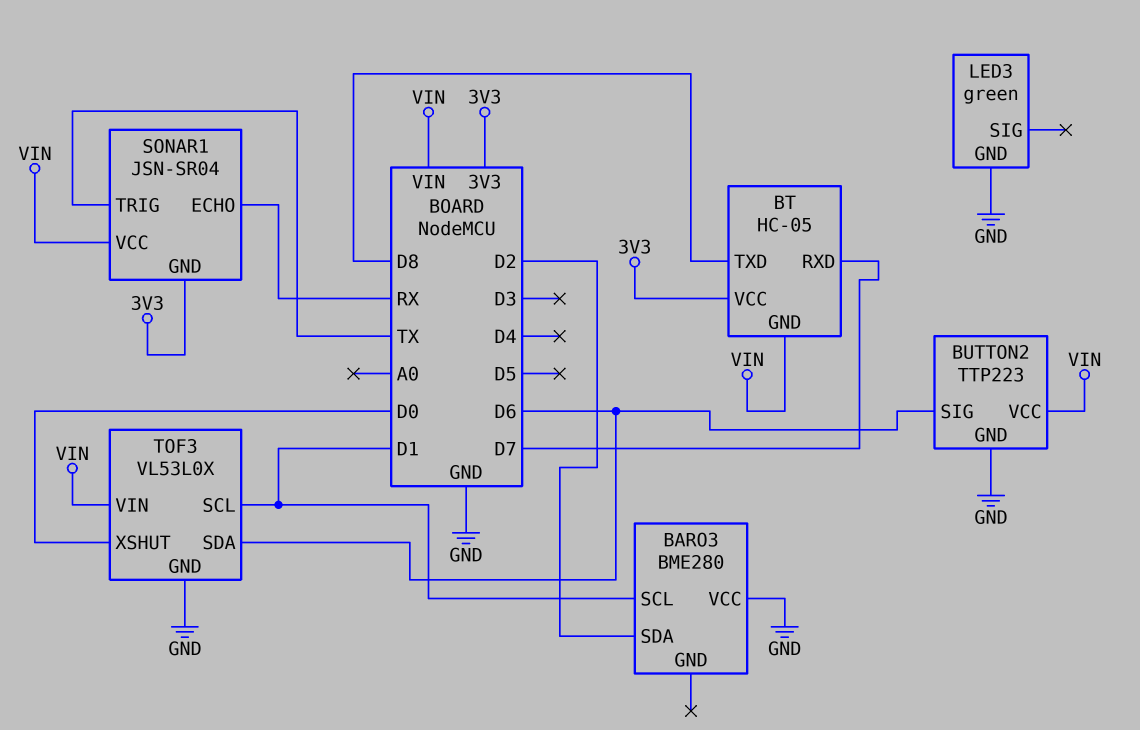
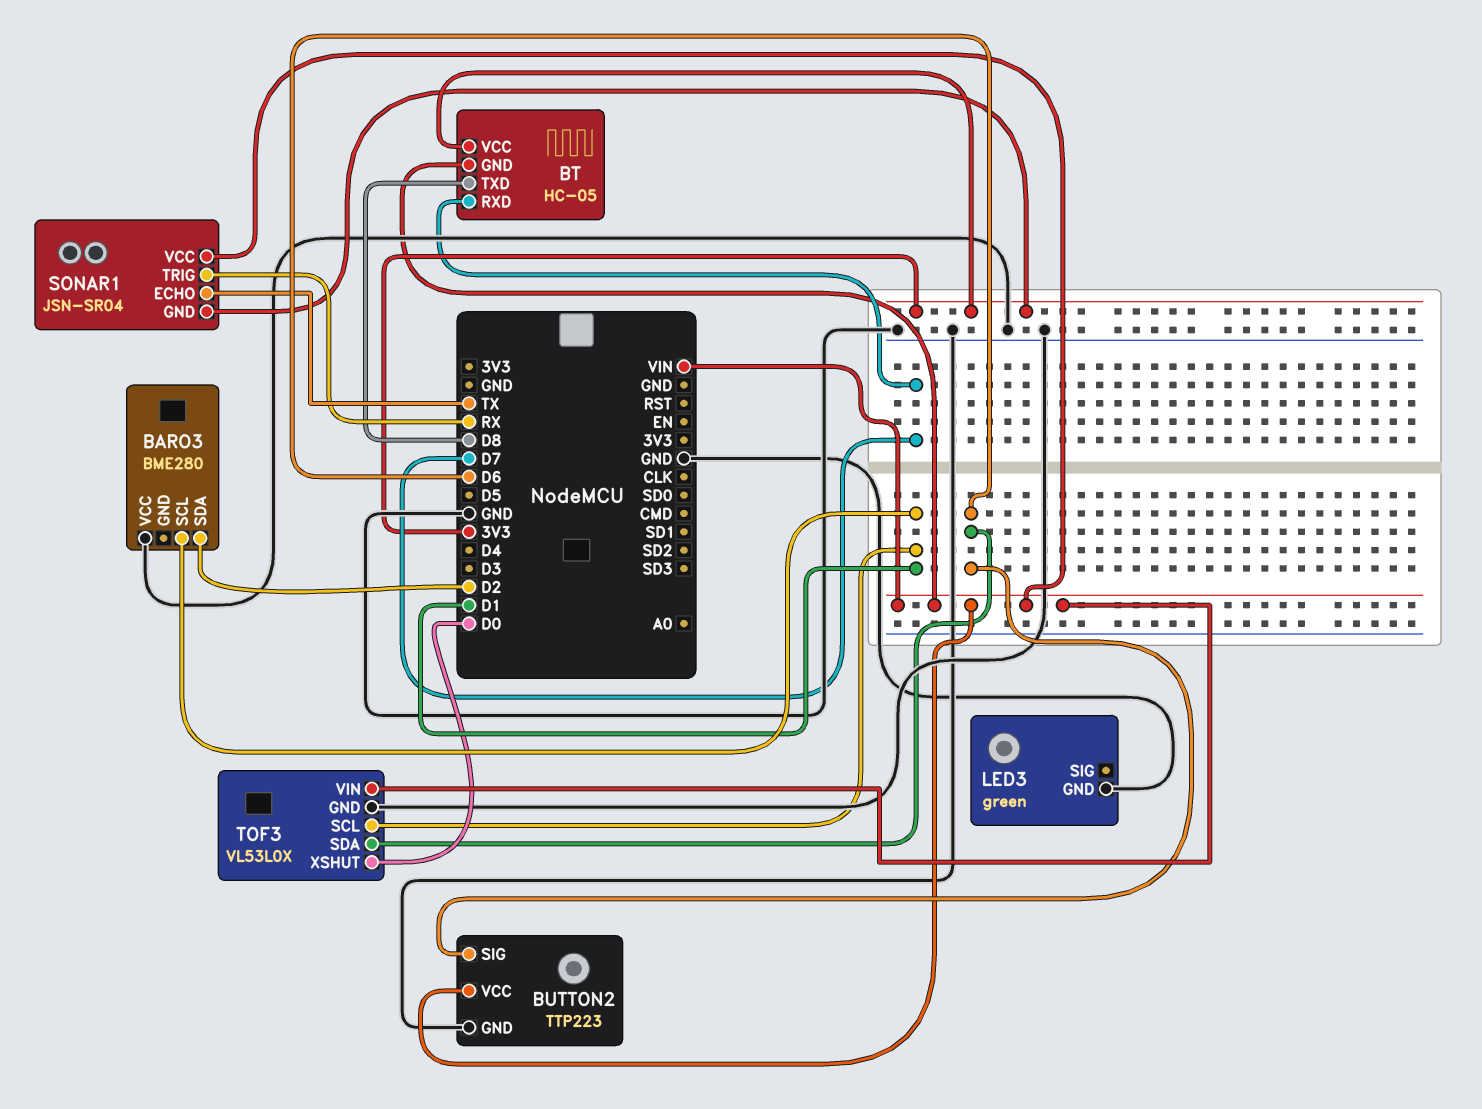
SONAR1 pin ECHO: RX -> TX
SONAR1 pin TRIG: TX -> RX

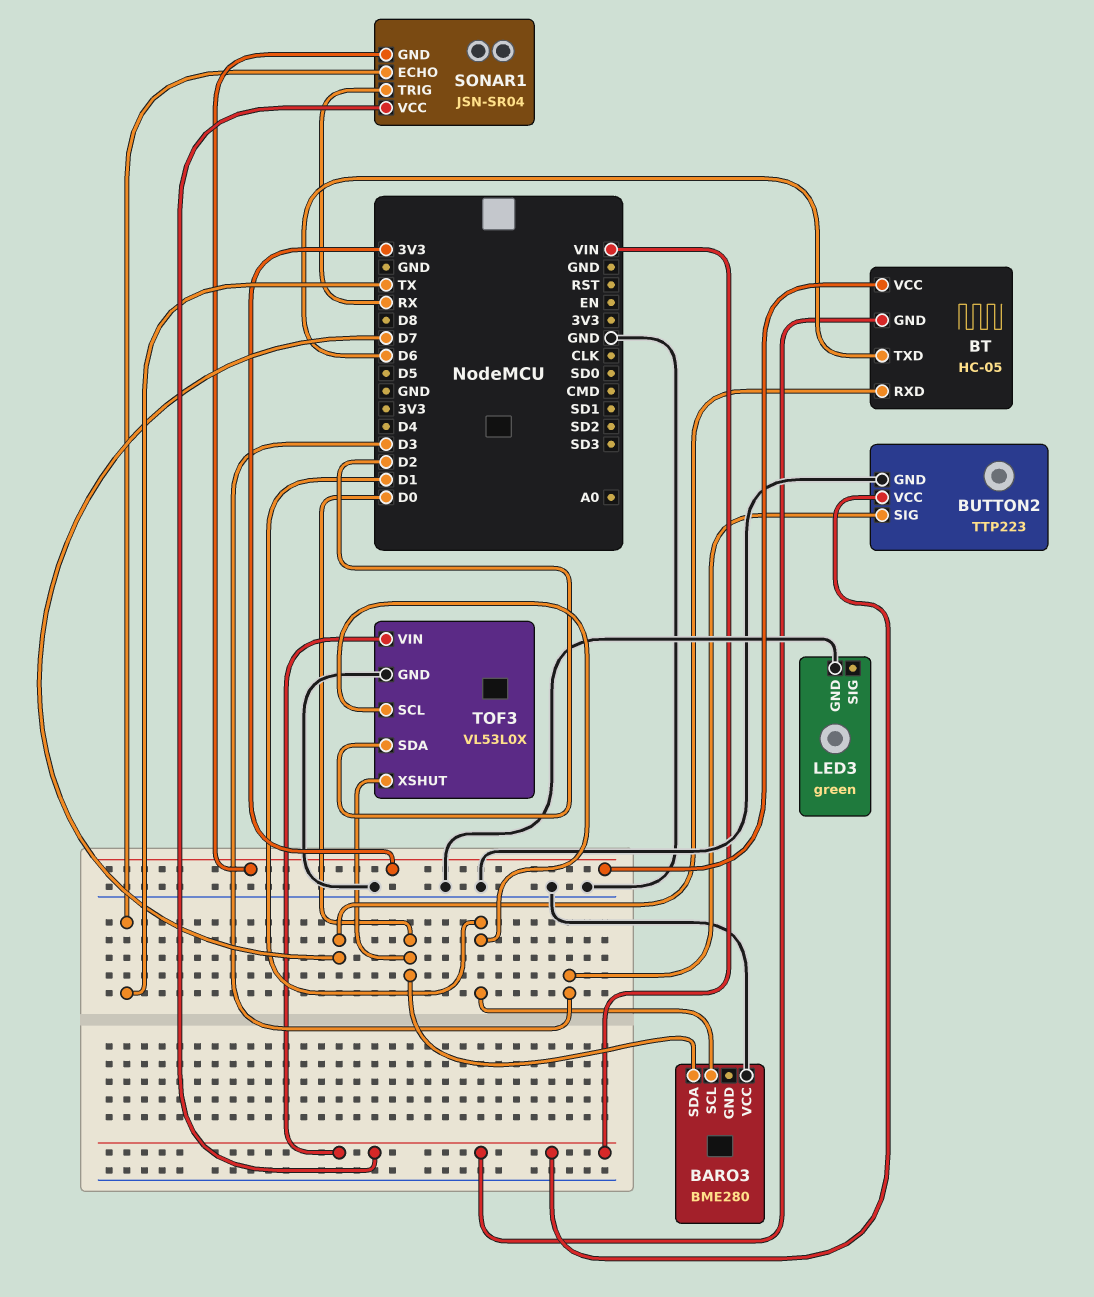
BARO3 pin SDA: D2 -> D0
BT pin TXD: D8 -> D6
BUTTON2 pin SIG: D6 -> D3
TOF3 pin SDA: D6 -> D2

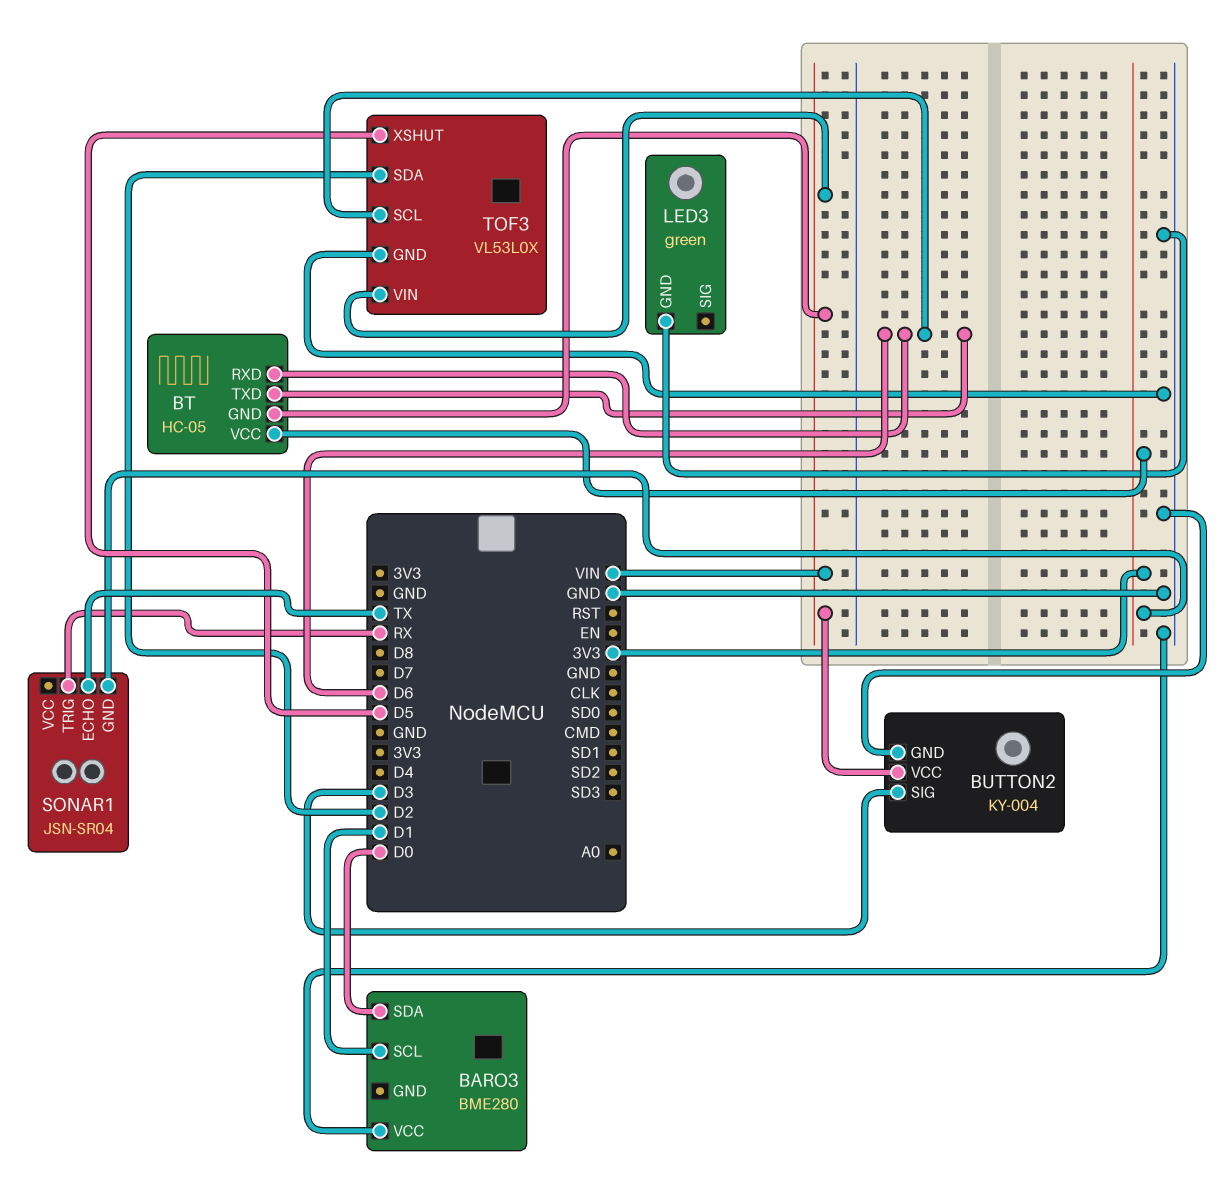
BT pin RXD: D7 -> D6
BUTTON2: TTP223 -> KY-004
SONAR1 pin VCC: VIN -> none
TOF3 pin SCL: D1 -> D6
TOF3 pin XSHUT: D0 -> D5

